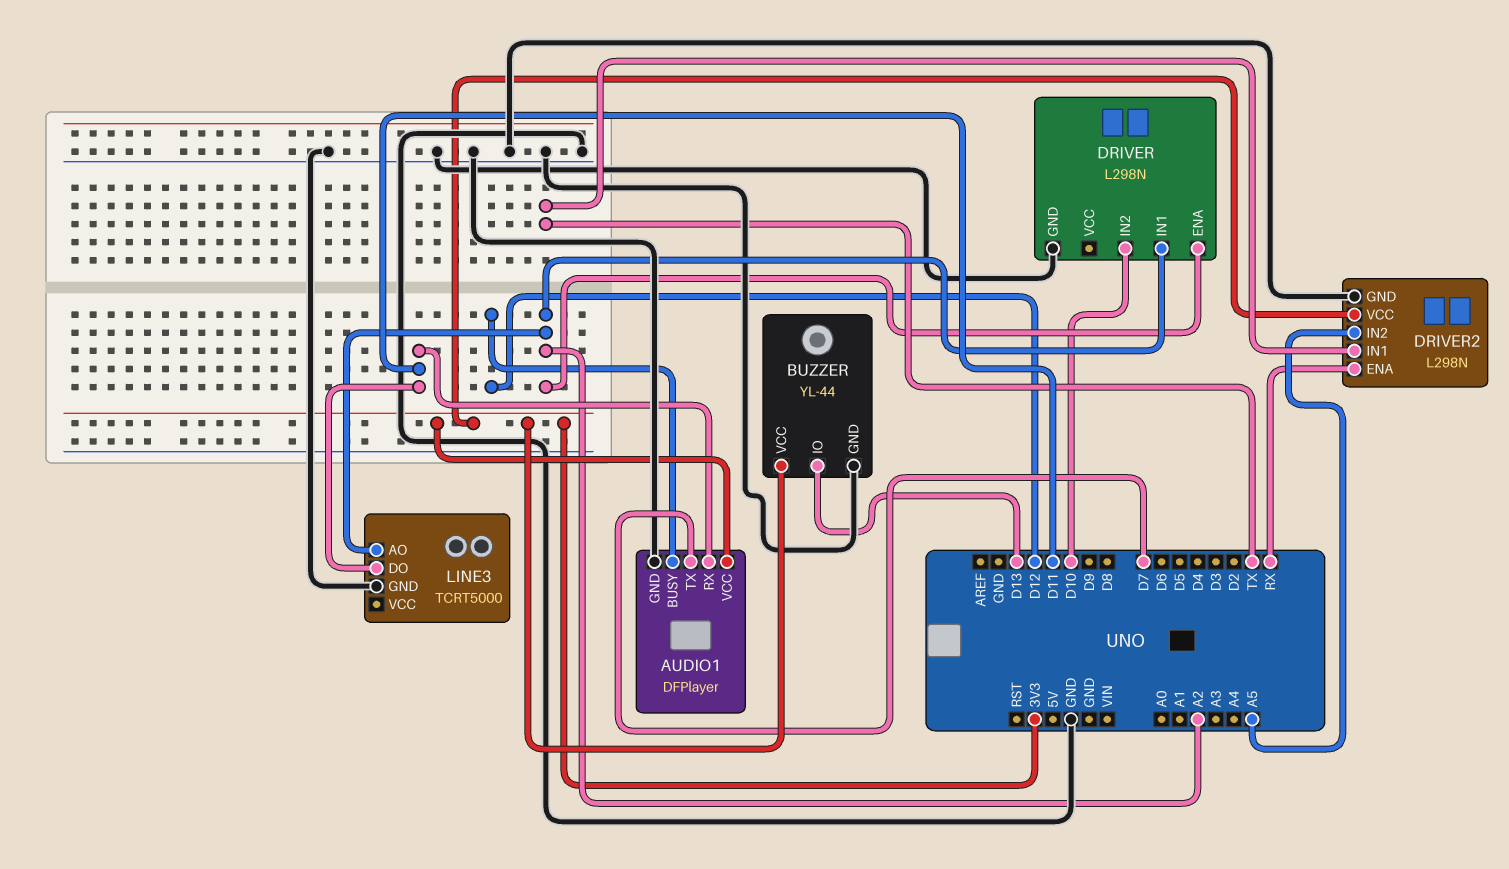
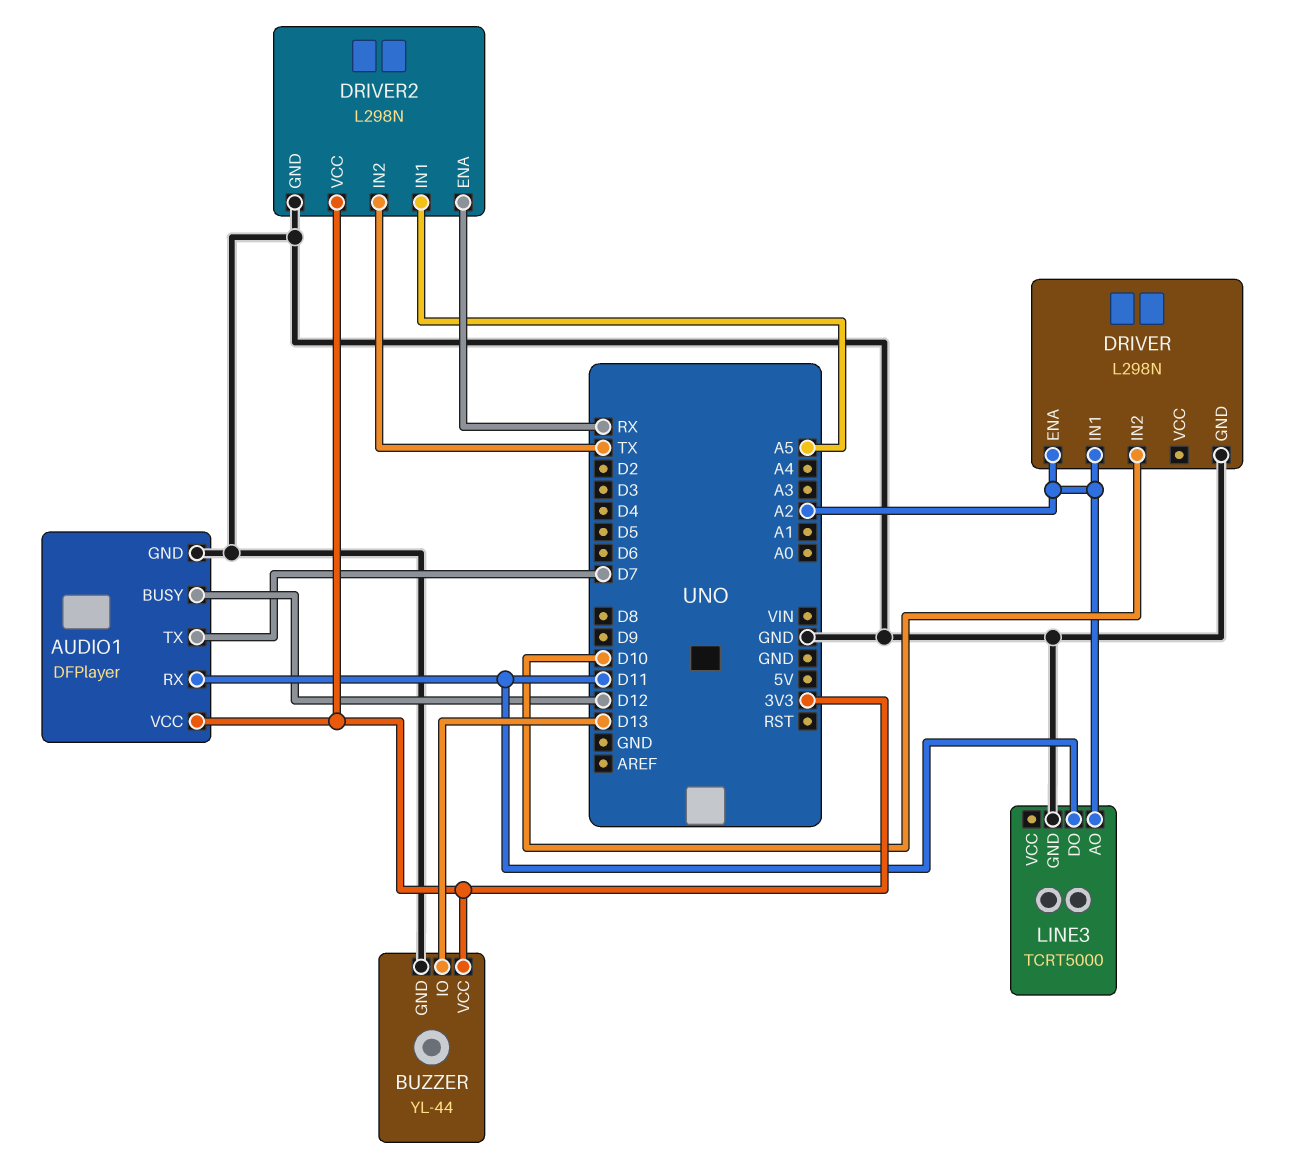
DRIVER2 pin IN1: TX -> A5
DRIVER2 pin IN2: A5 -> TX

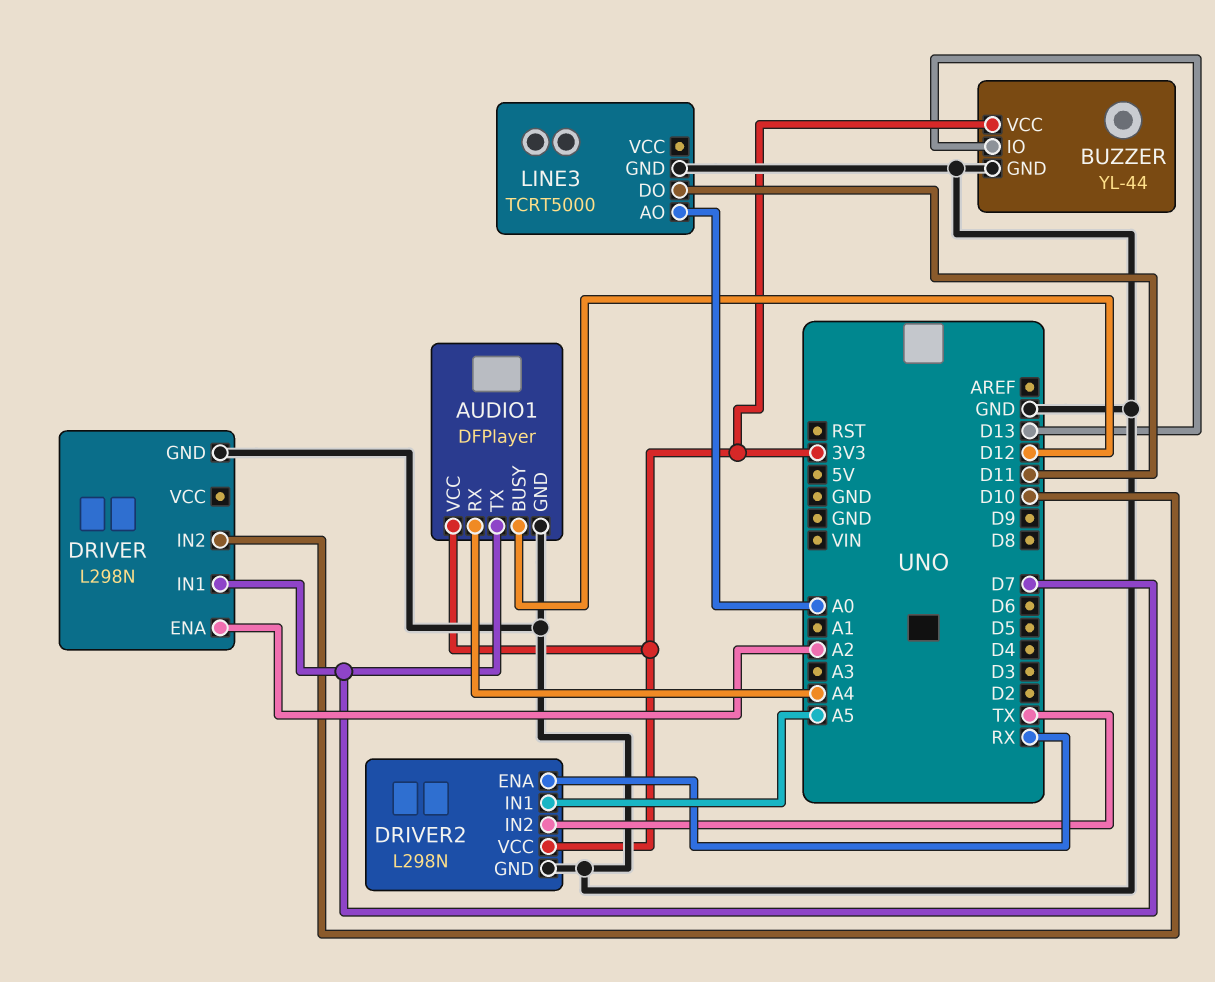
AUDIO1 pin RX: D11 -> A4
DRIVER pin IN1: A2 -> D7
LINE3 pin AO: A2 -> A0

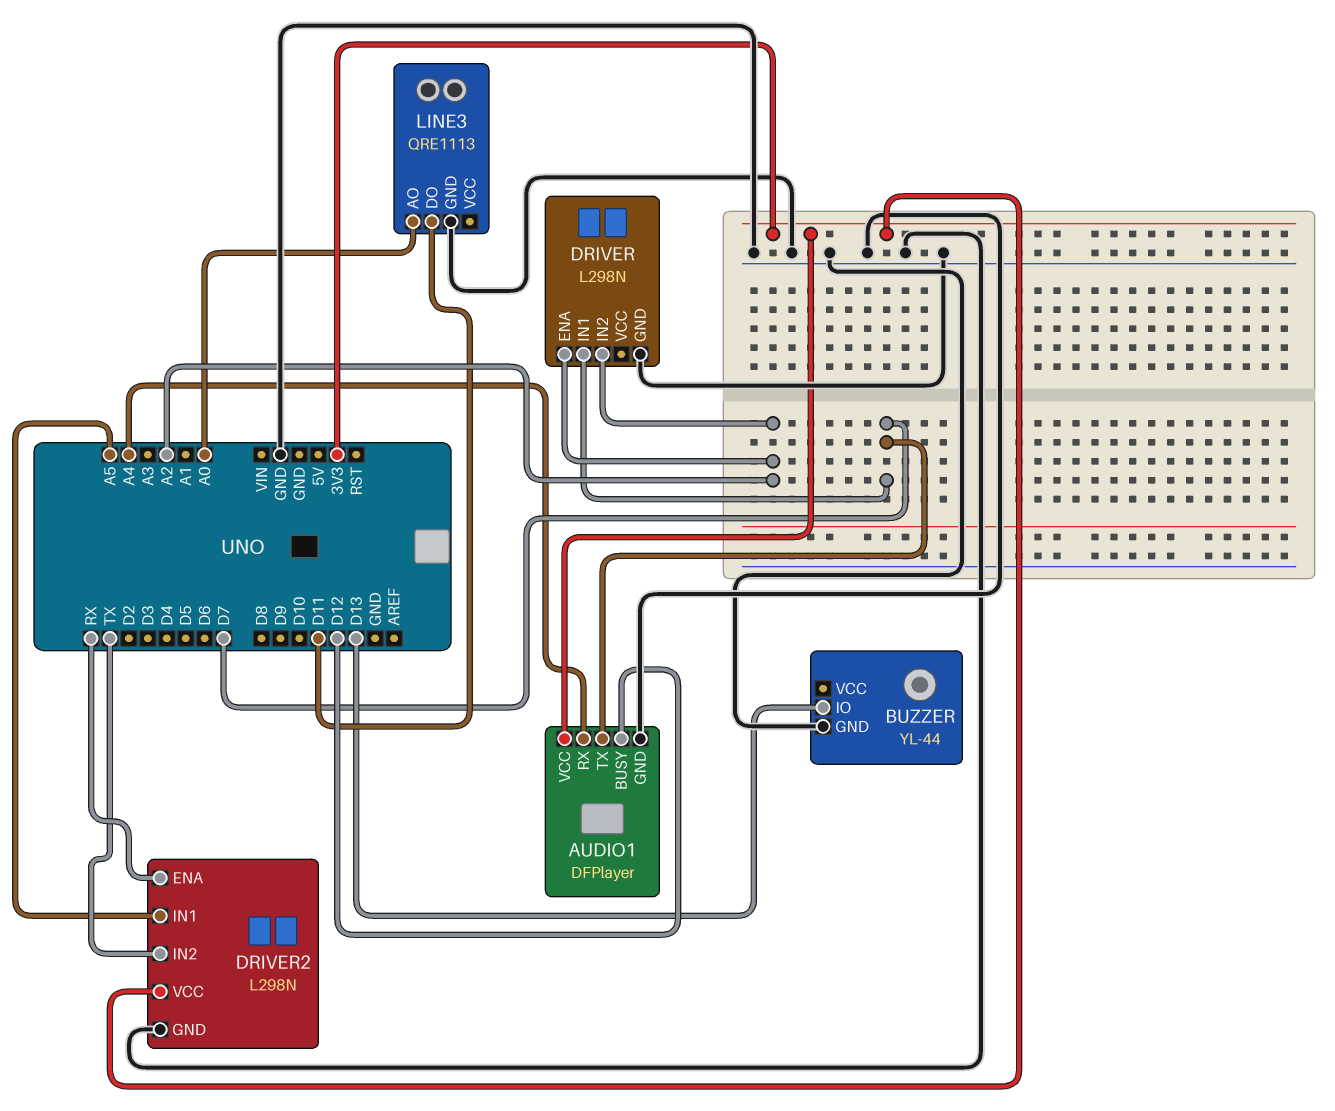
BUZZER pin VCC: 3V3 -> none
DRIVER pin IN2: D10 -> A2
LINE3: TCRT5000 -> QRE1113

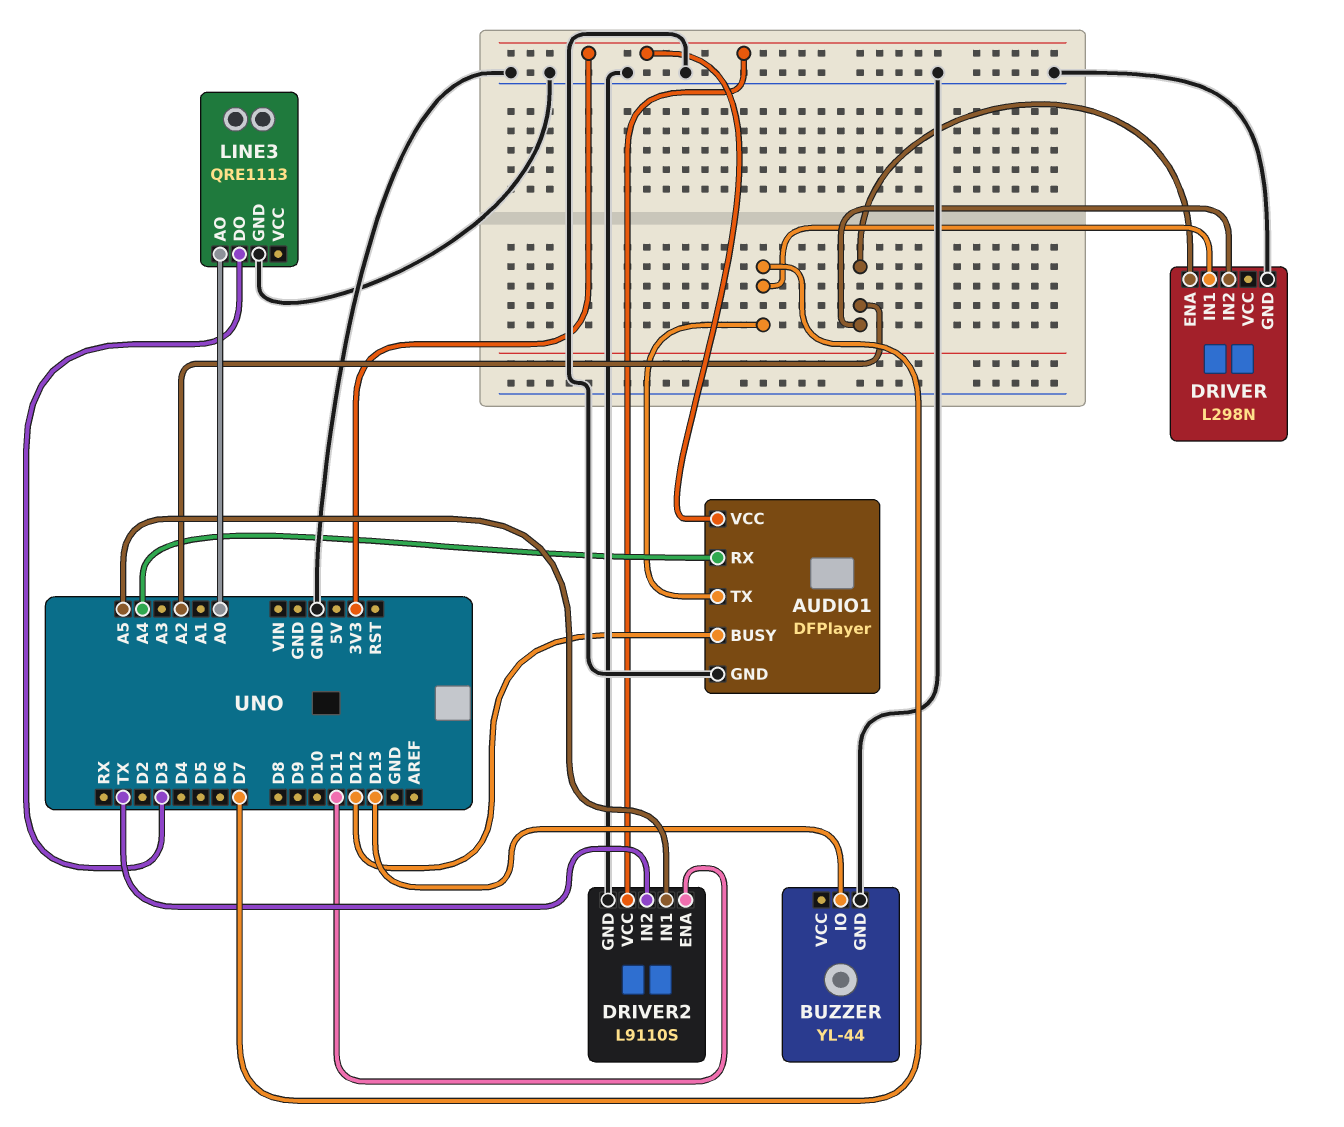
DRIVER2: L298N -> L9110S
DRIVER2 pin ENA: RX -> D11
LINE3 pin DO: D11 -> D3

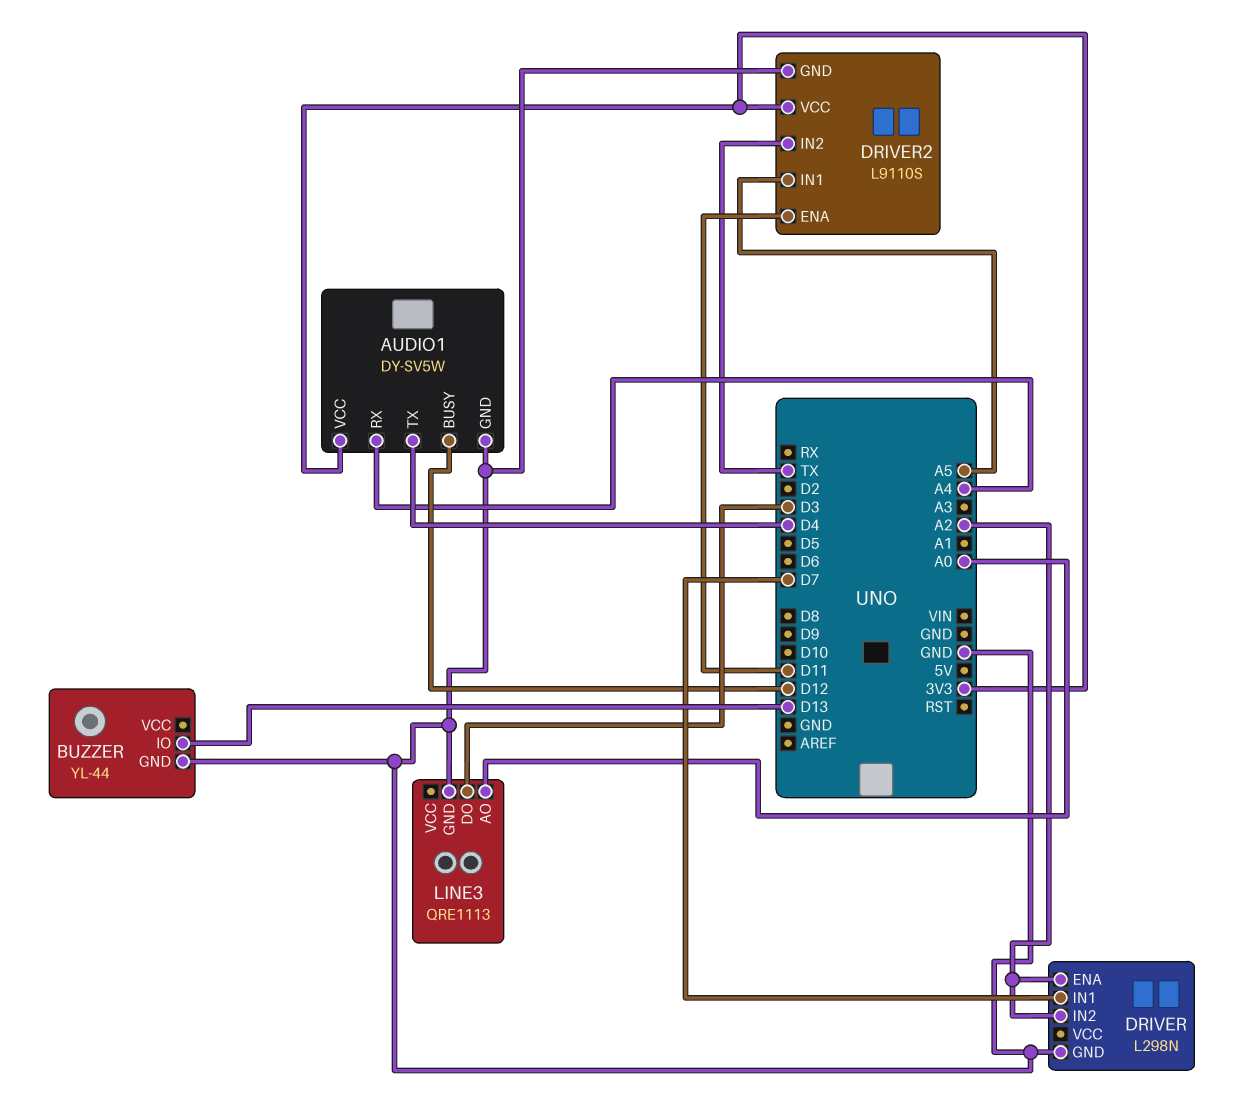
AUDIO1: DFPlayer -> DY-SV5W
AUDIO1 pin TX: D7 -> D4

